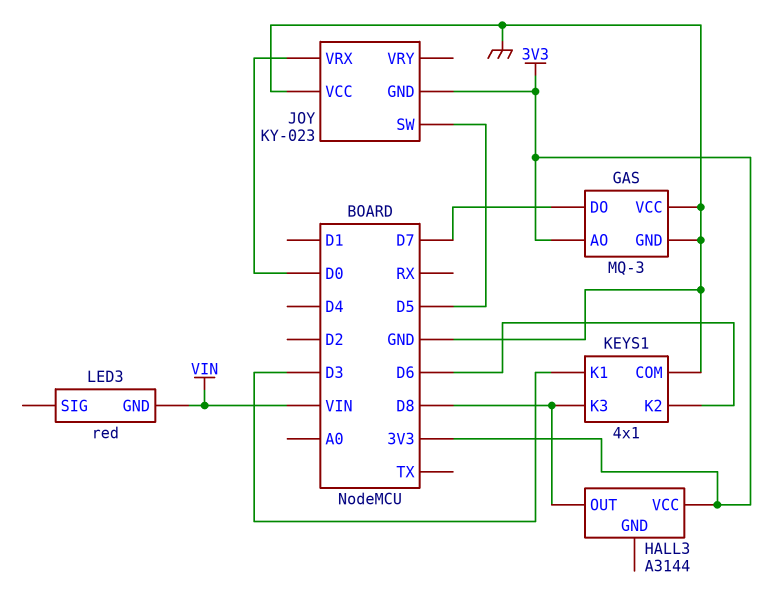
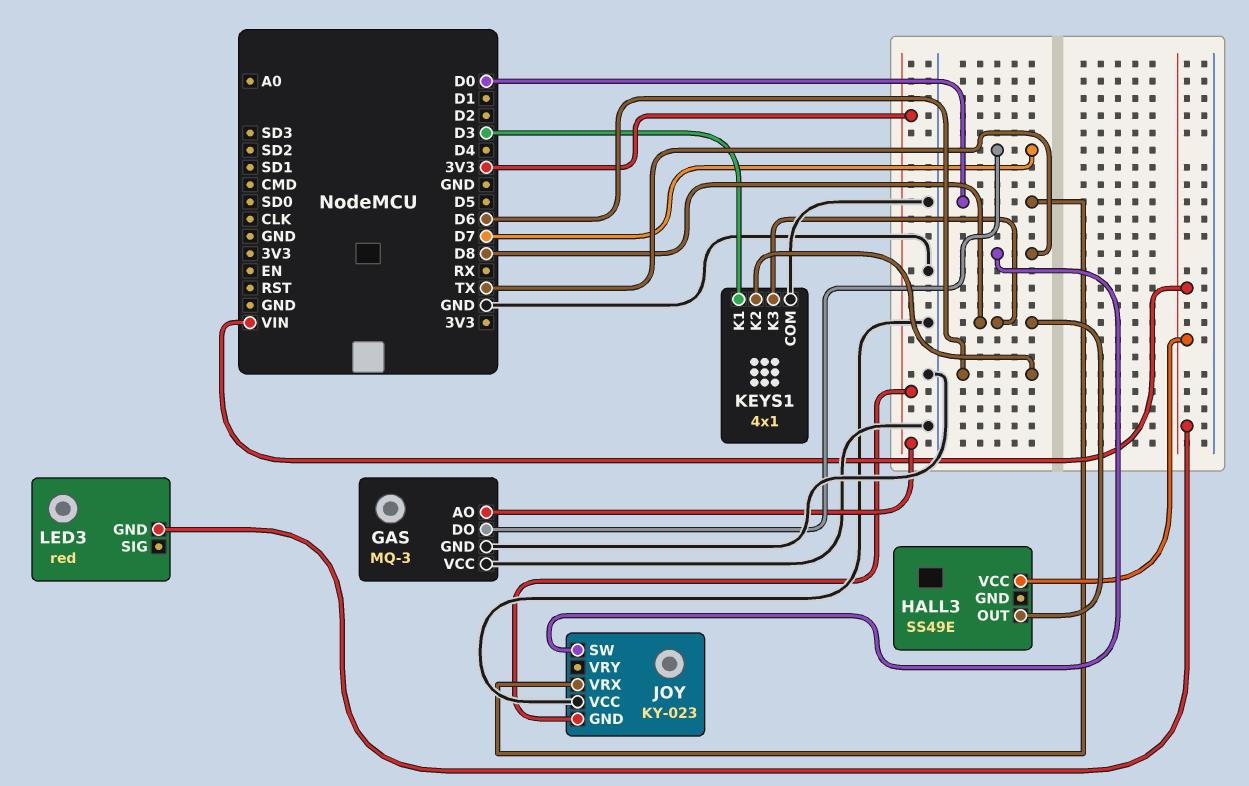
HALL3: A3144 -> SS49E
HALL3 pin VCC: 3V3 -> VIN
JOY pin SW: D5 -> TX

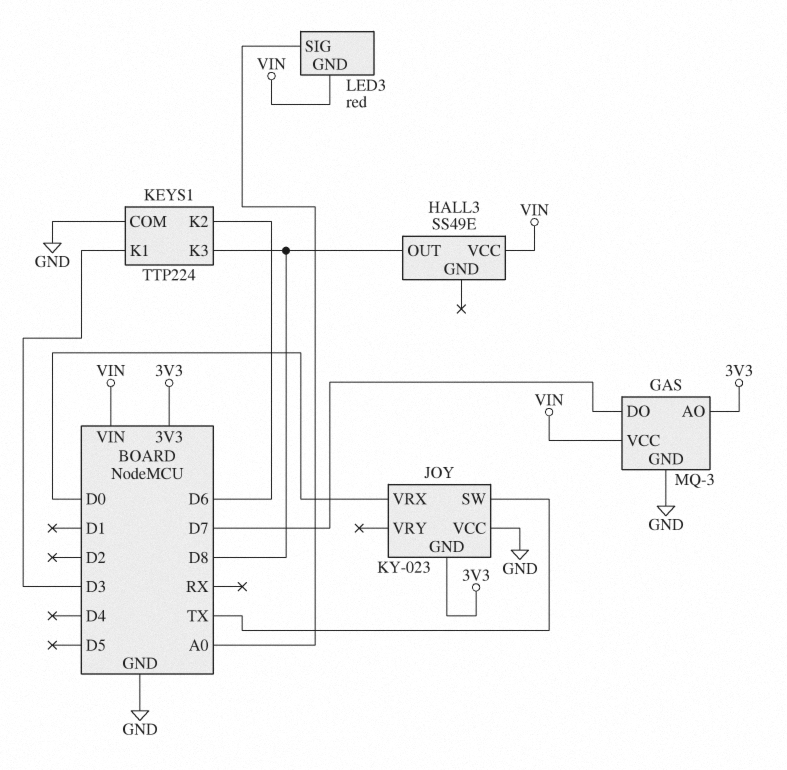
GAS pin VCC: GND -> VIN
KEYS1: 4x1 -> TTP224
LED3 pin SIG: none -> A0

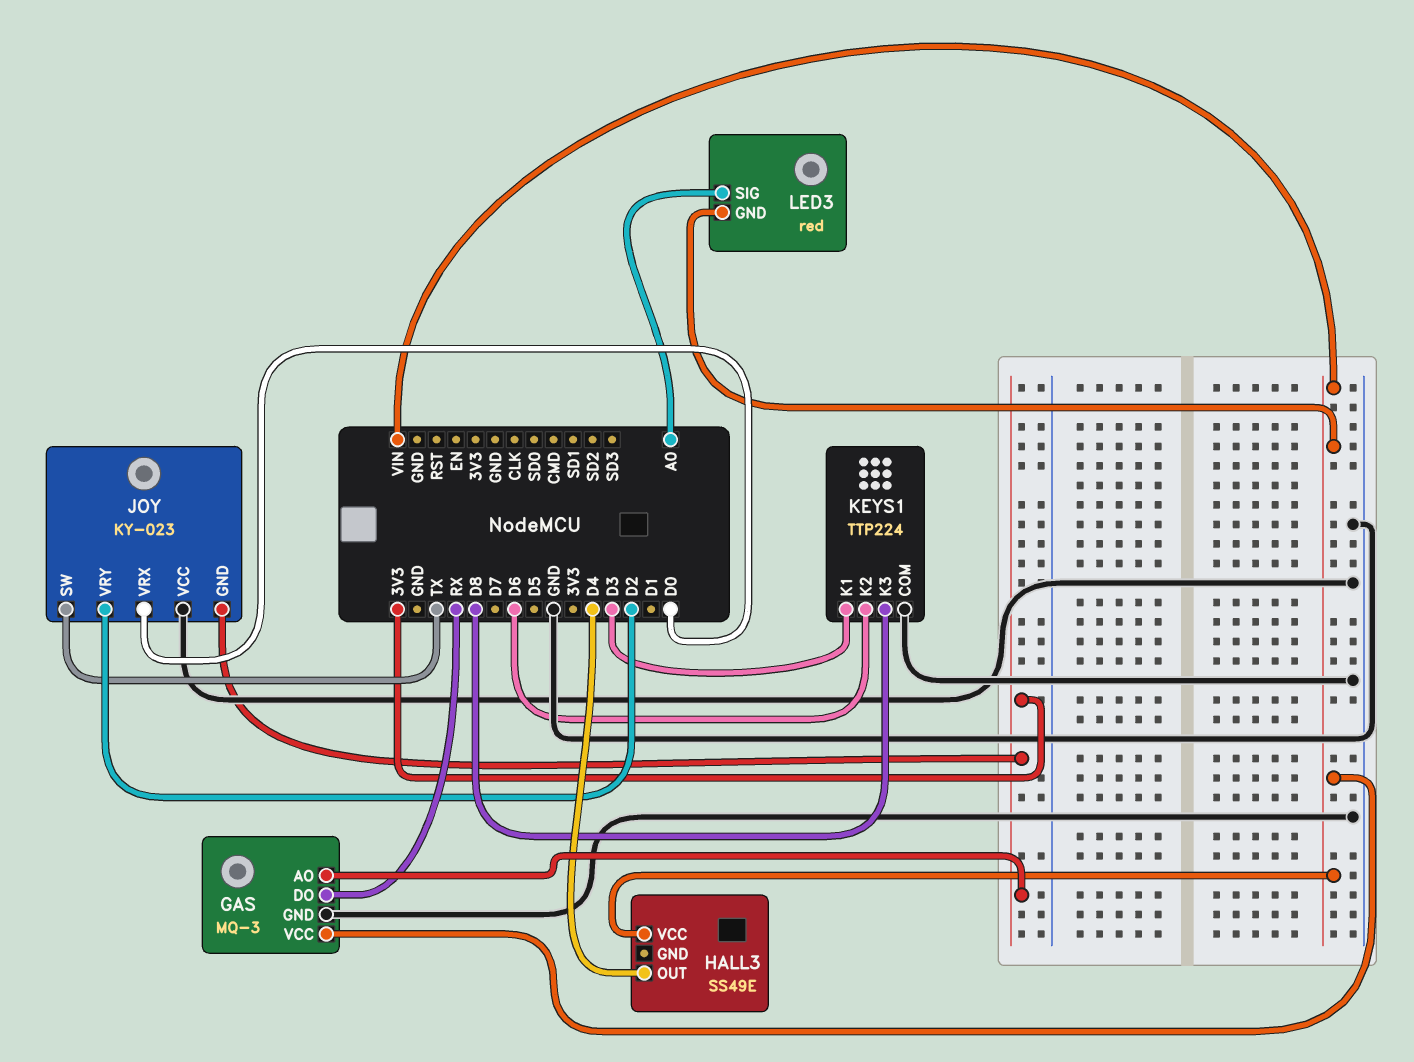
GAS pin DO: D7 -> RX
HALL3 pin OUT: D8 -> D4
JOY pin VRY: none -> D2

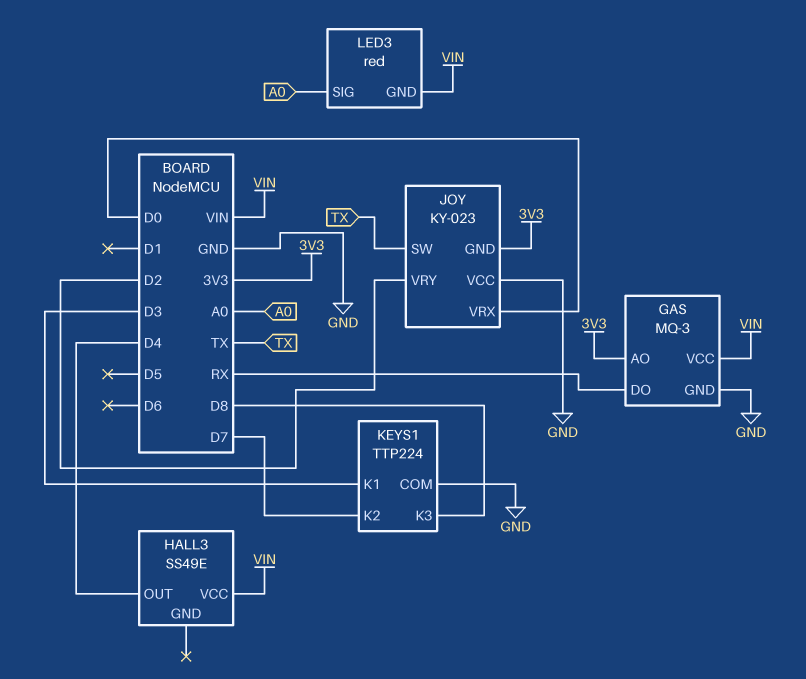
KEYS1 pin K2: D6 -> D7

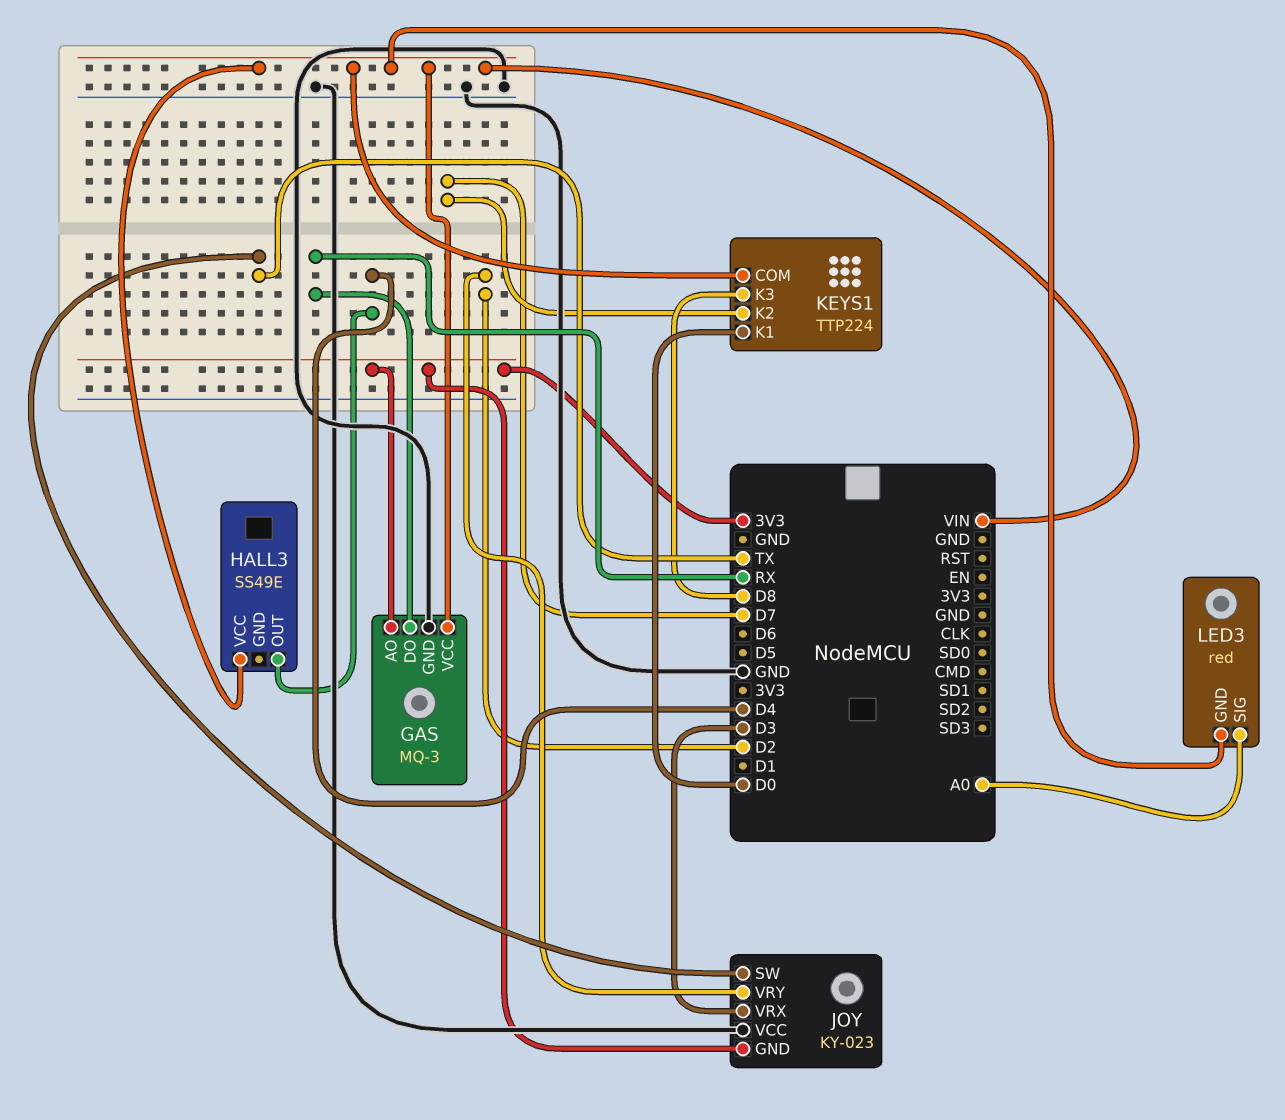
JOY pin VRX: D0 -> D3
KEYS1 pin COM: GND -> VIN
KEYS1 pin K1: D3 -> D0

